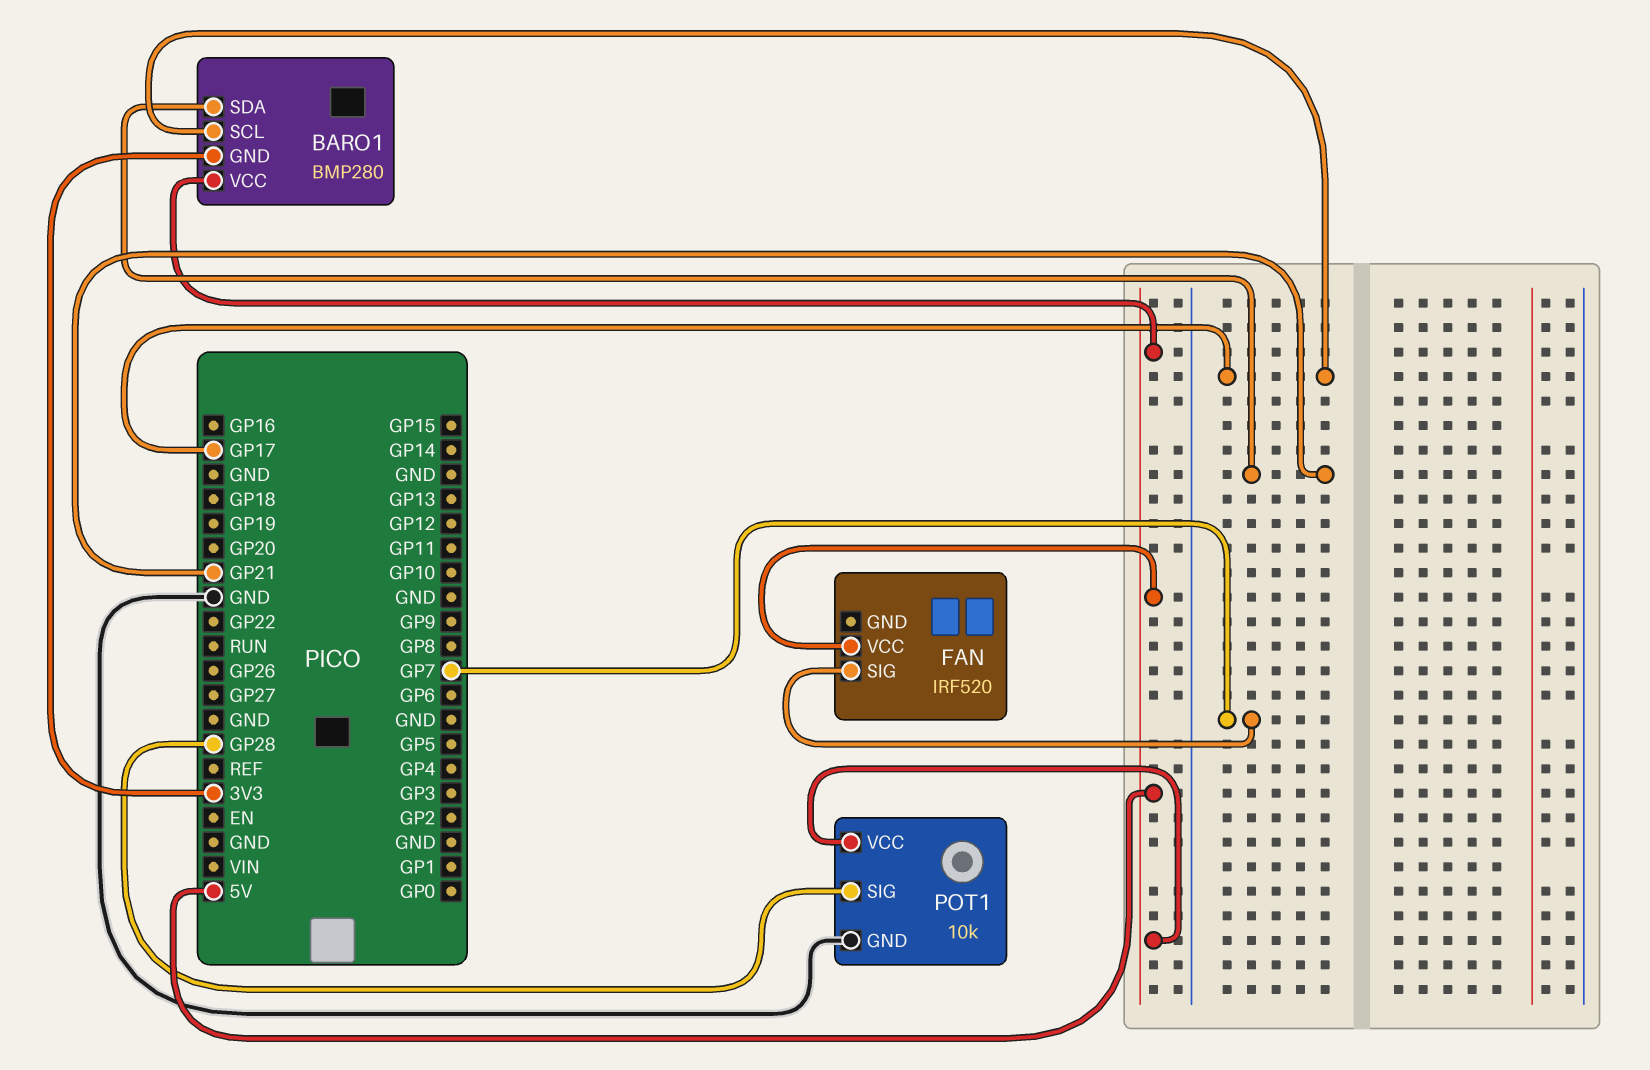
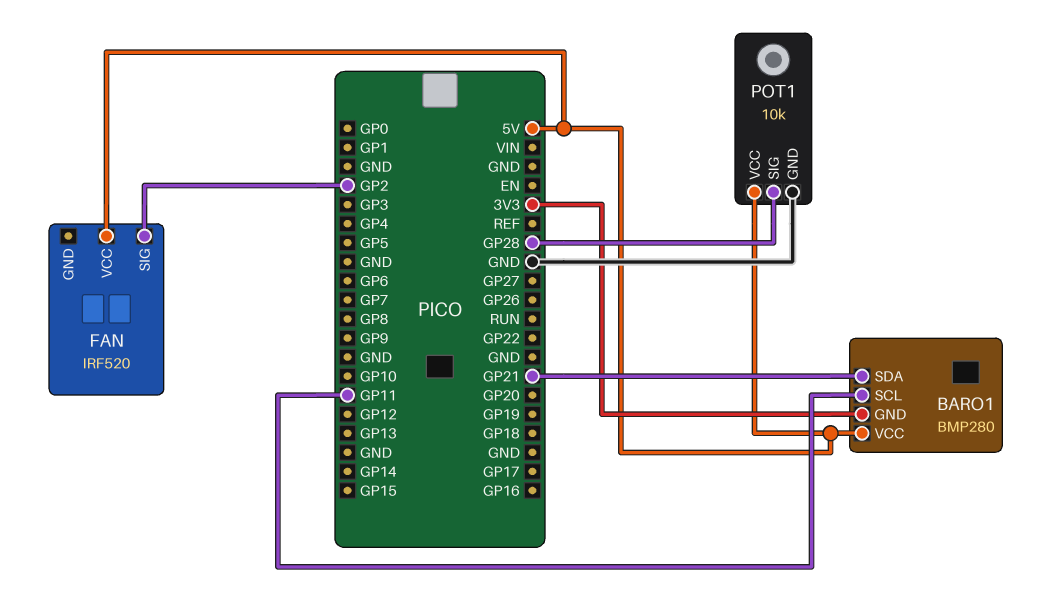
BARO1 pin SCL: GP17 -> GP11
FAN pin SIG: GP7 -> GP2

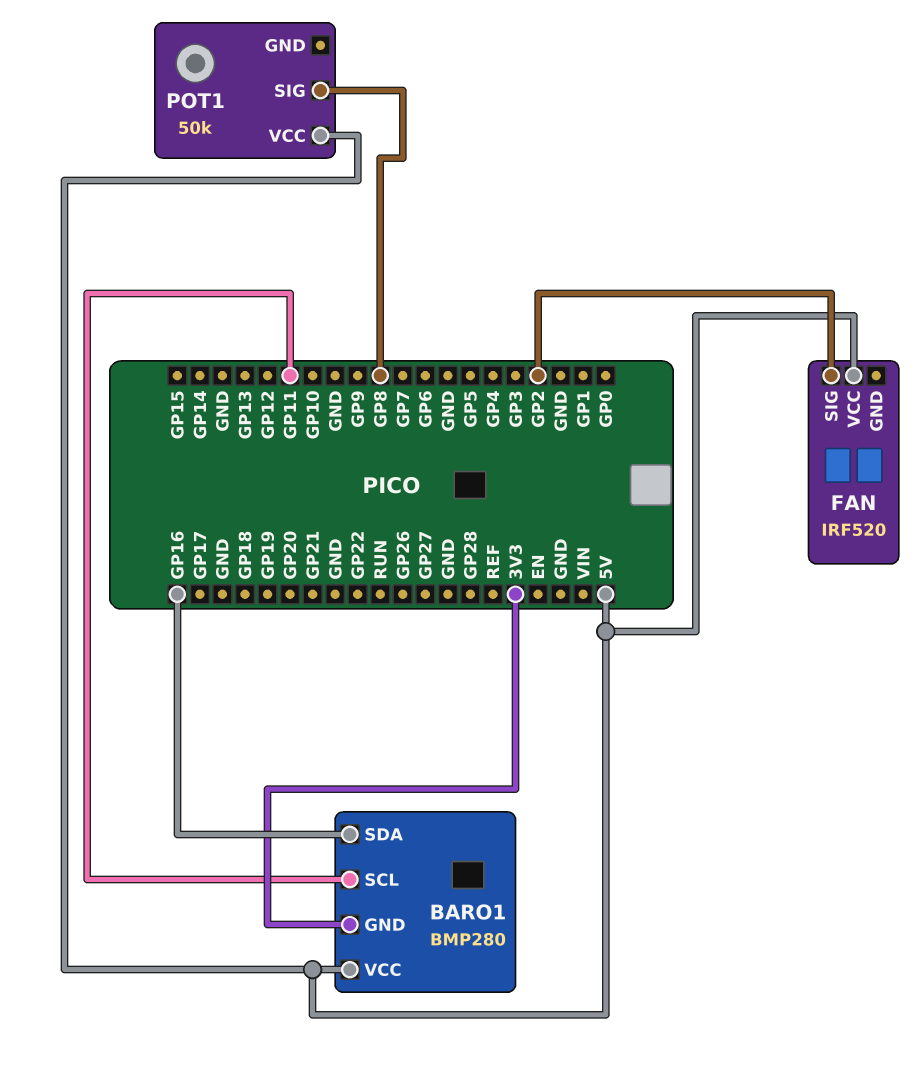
BARO1 pin SDA: GP21 -> GP16
POT1: 10k -> 50k
POT1 pin GND: GND -> none
POT1 pin SIG: GP28 -> GP8

